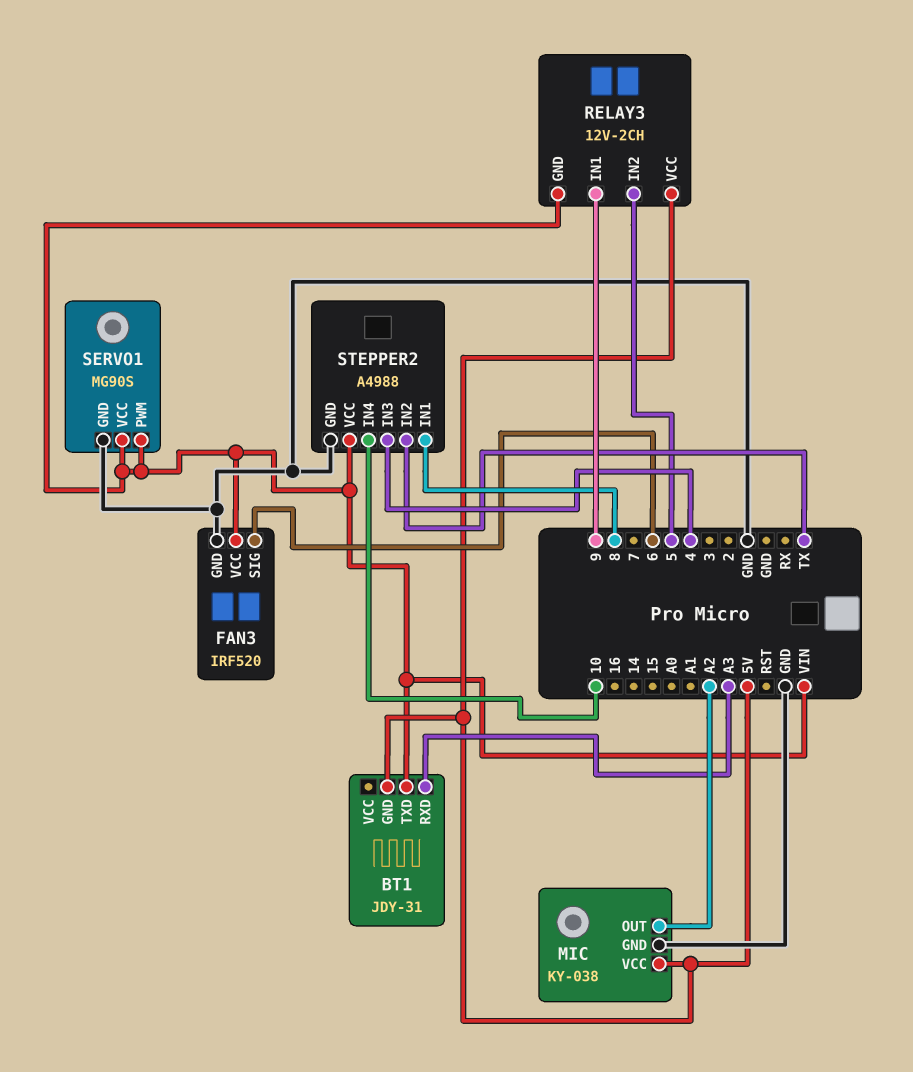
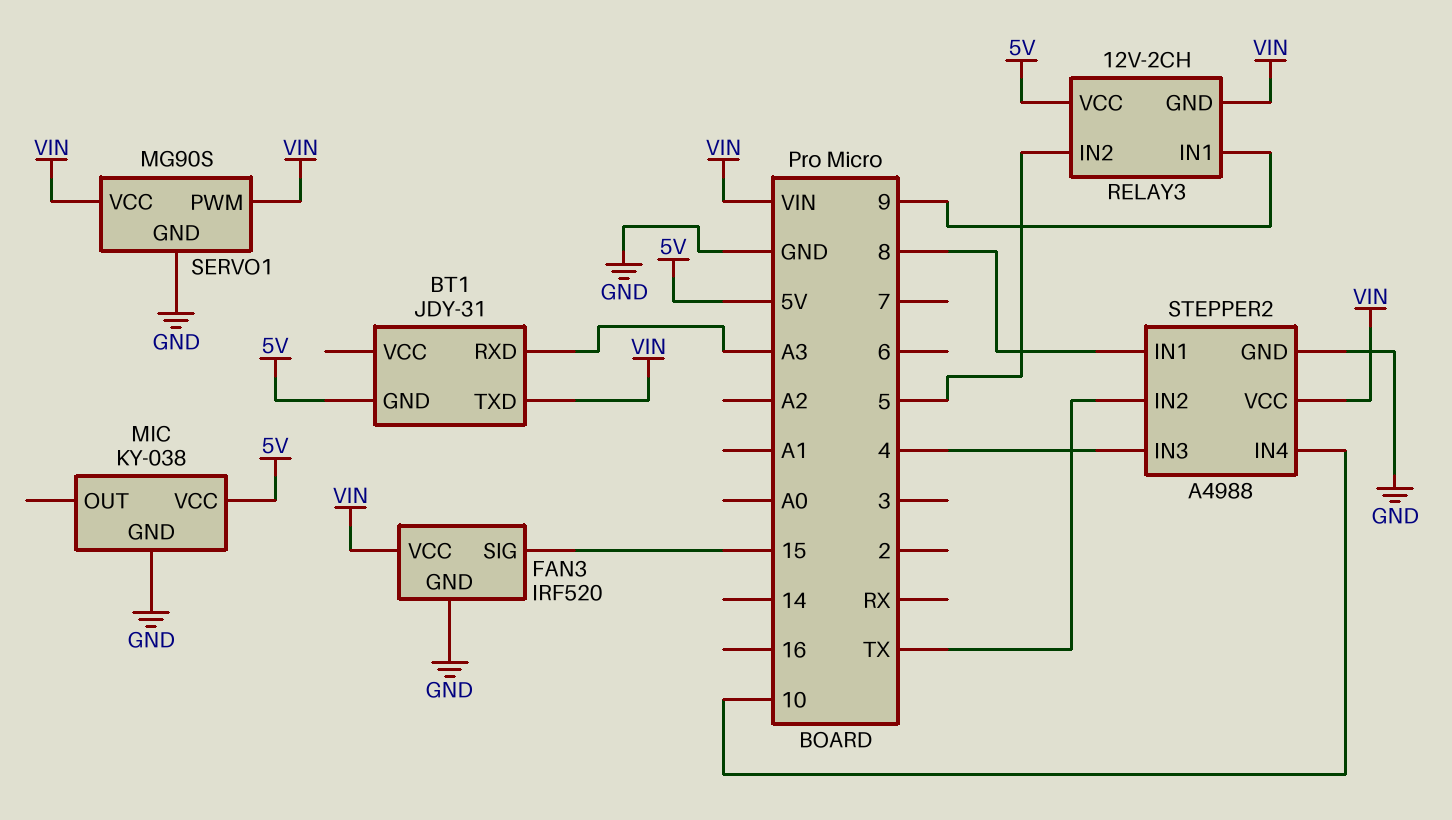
FAN3 pin SIG: 6 -> 15
MIC pin OUT: A2 -> none

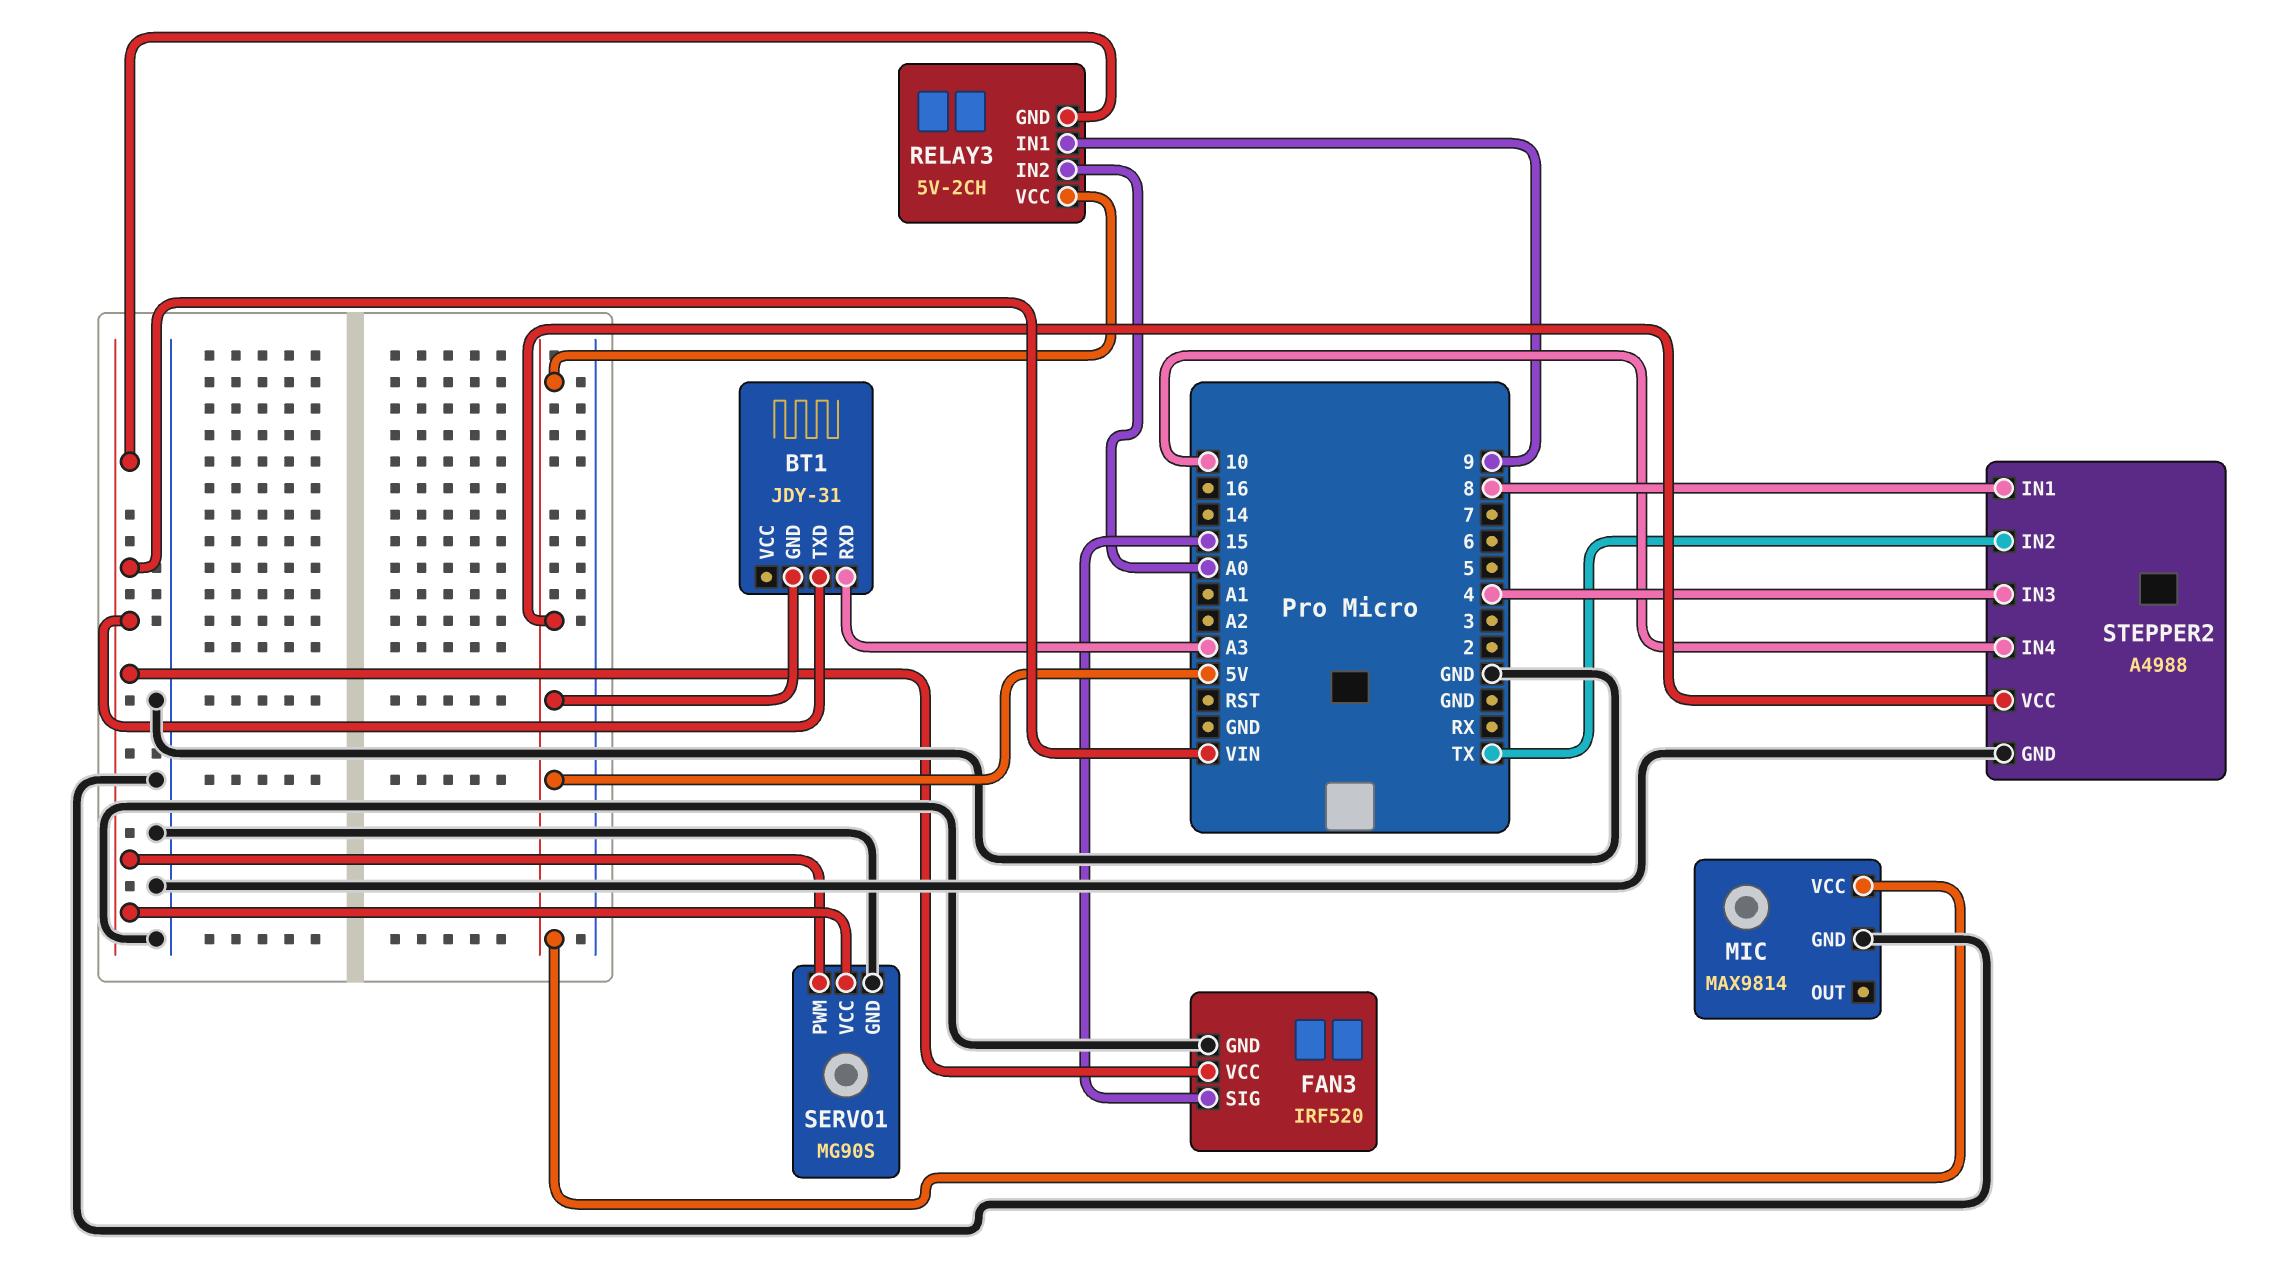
MIC: KY-038 -> MAX9814
RELAY3: 12V-2CH -> 5V-2CH
RELAY3 pin IN2: 5 -> A0
STEPPER2 pin VCC: VIN -> 5V

